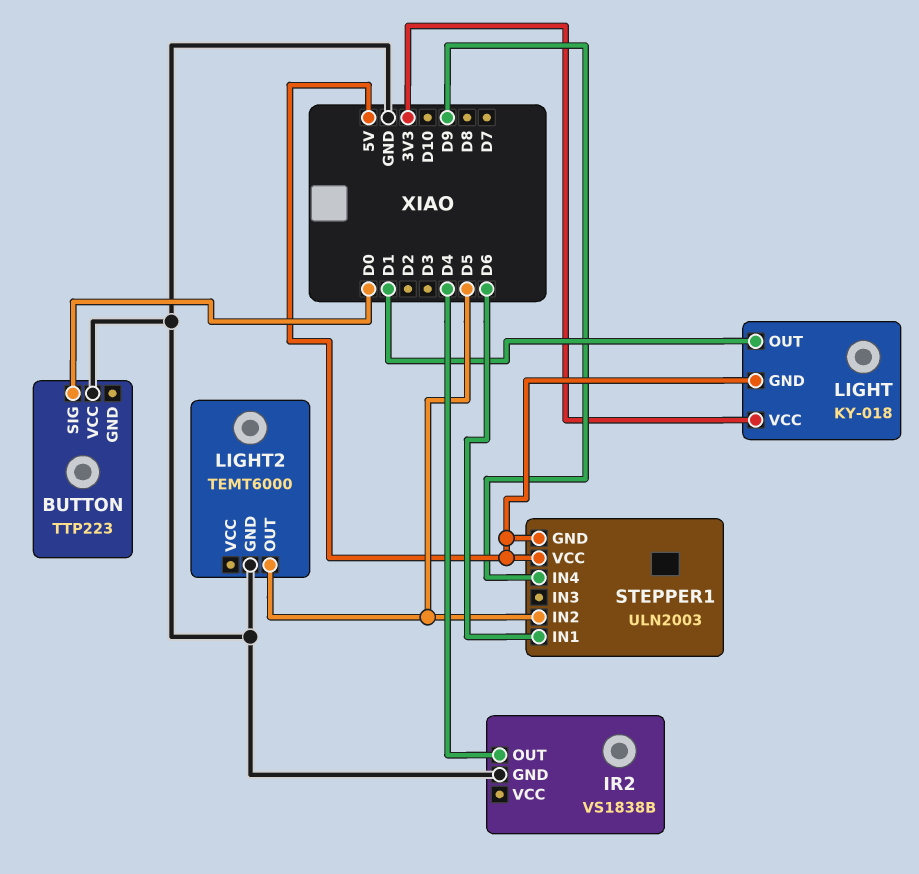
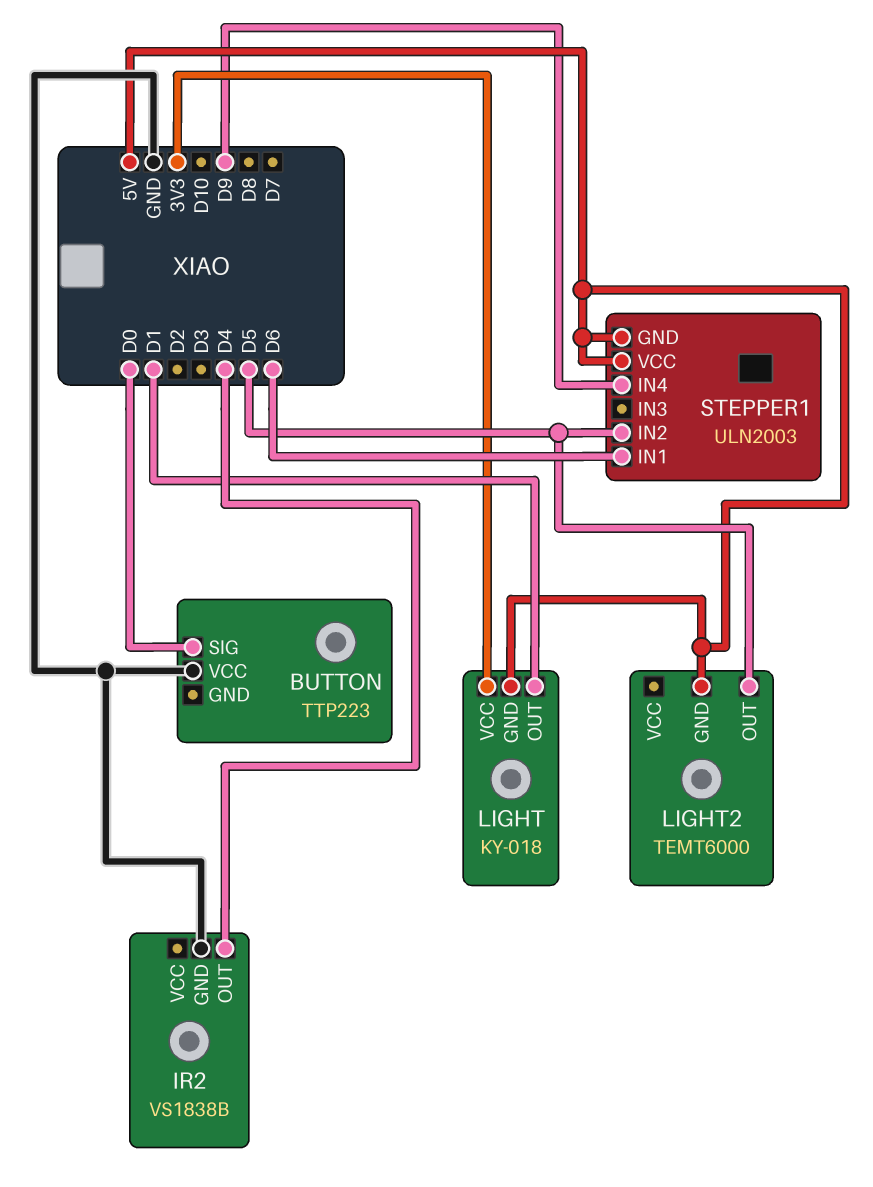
LIGHT2 pin GND: GND -> 5V

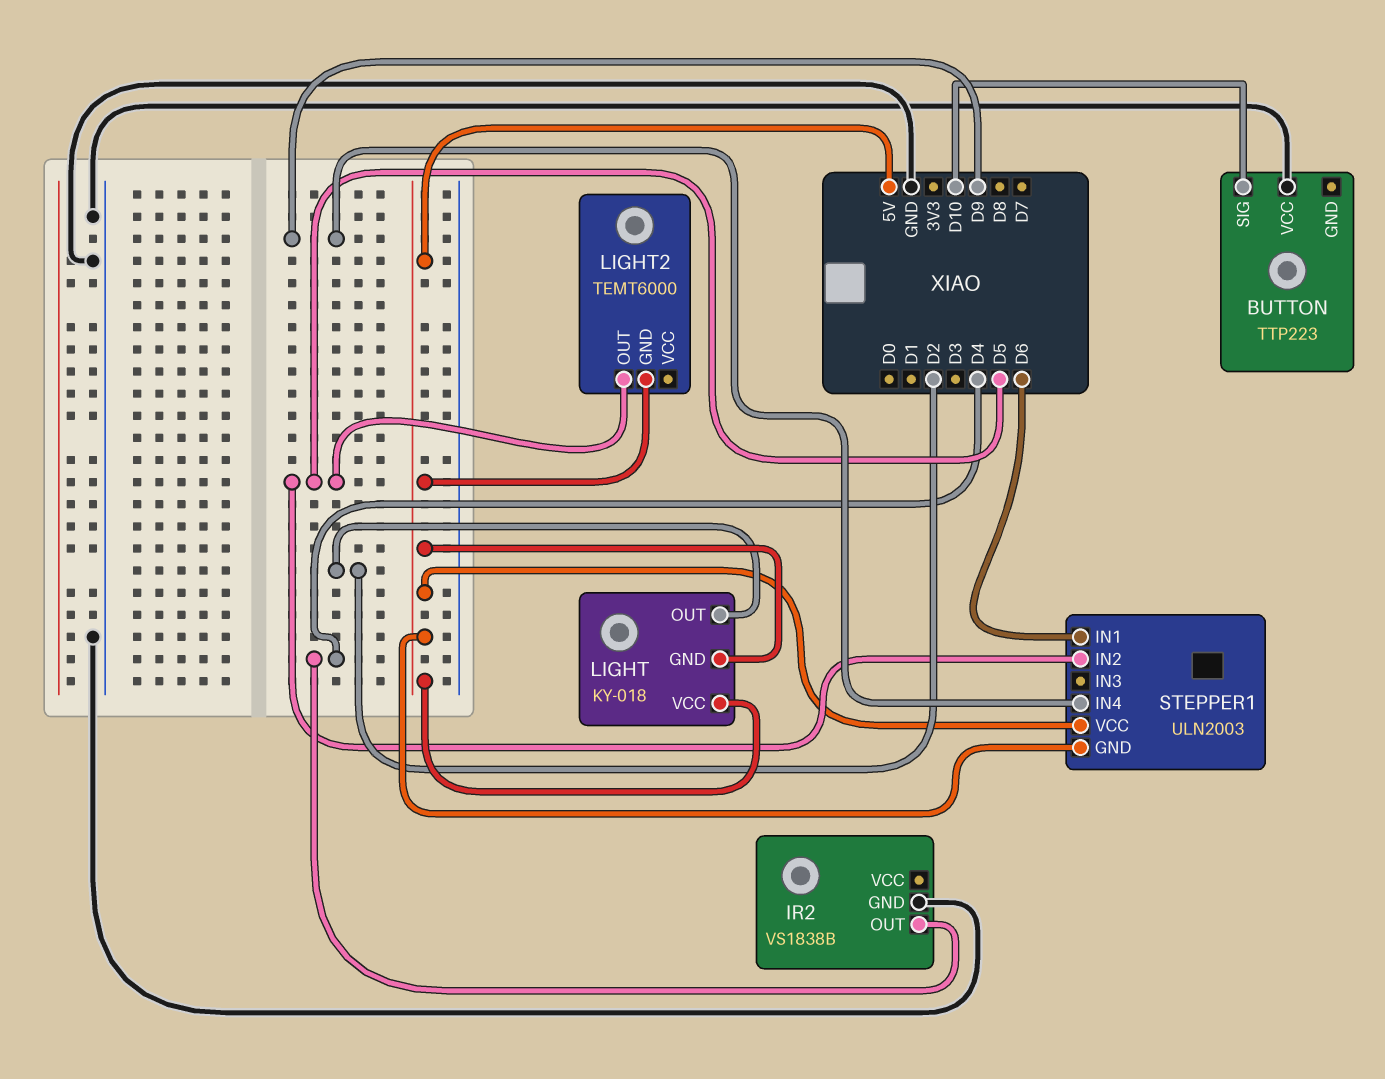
BUTTON pin SIG: D0 -> D10
LIGHT pin OUT: D1 -> D2
LIGHT pin VCC: 3V3 -> 5V

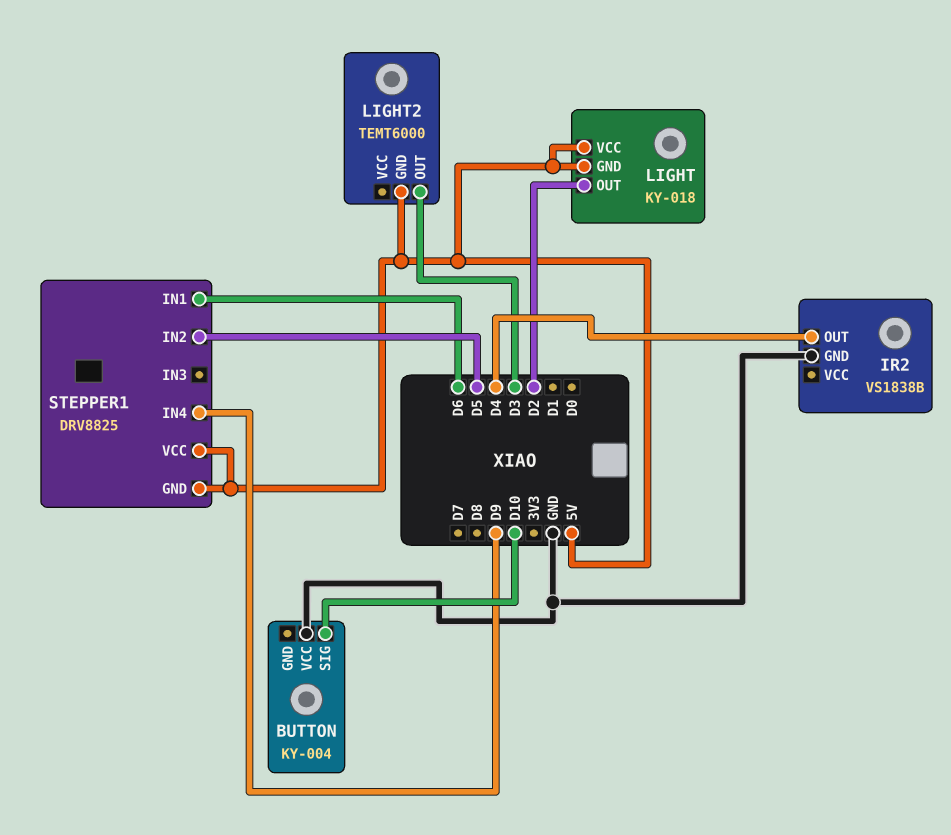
BUTTON: TTP223 -> KY-004
LIGHT2 pin OUT: D5 -> D3
STEPPER1: ULN2003 -> DRV8825

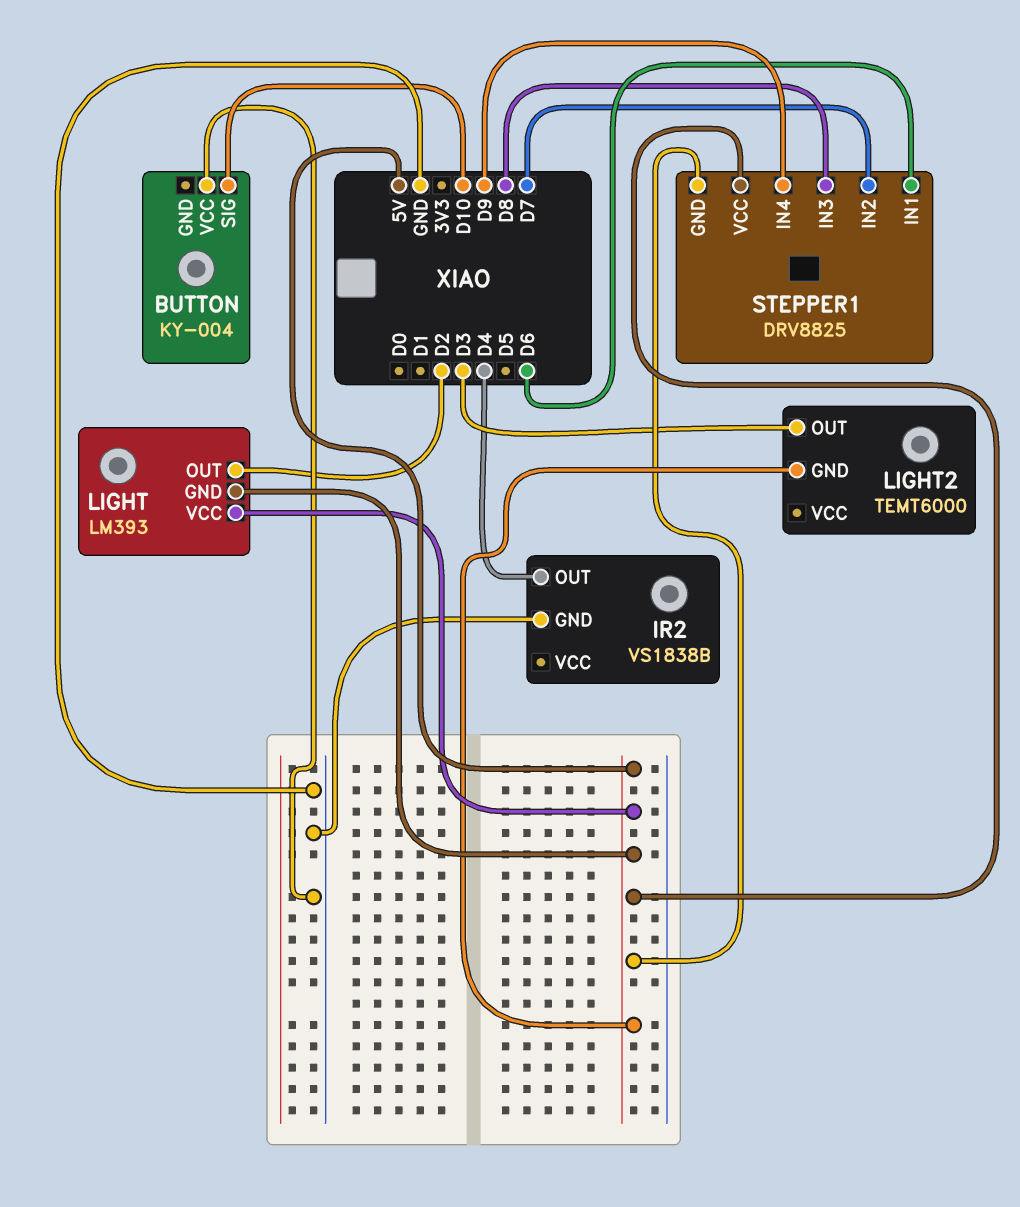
LIGHT: KY-018 -> LM393
STEPPER1 pin IN2: D5 -> D7
STEPPER1 pin IN3: none -> D8

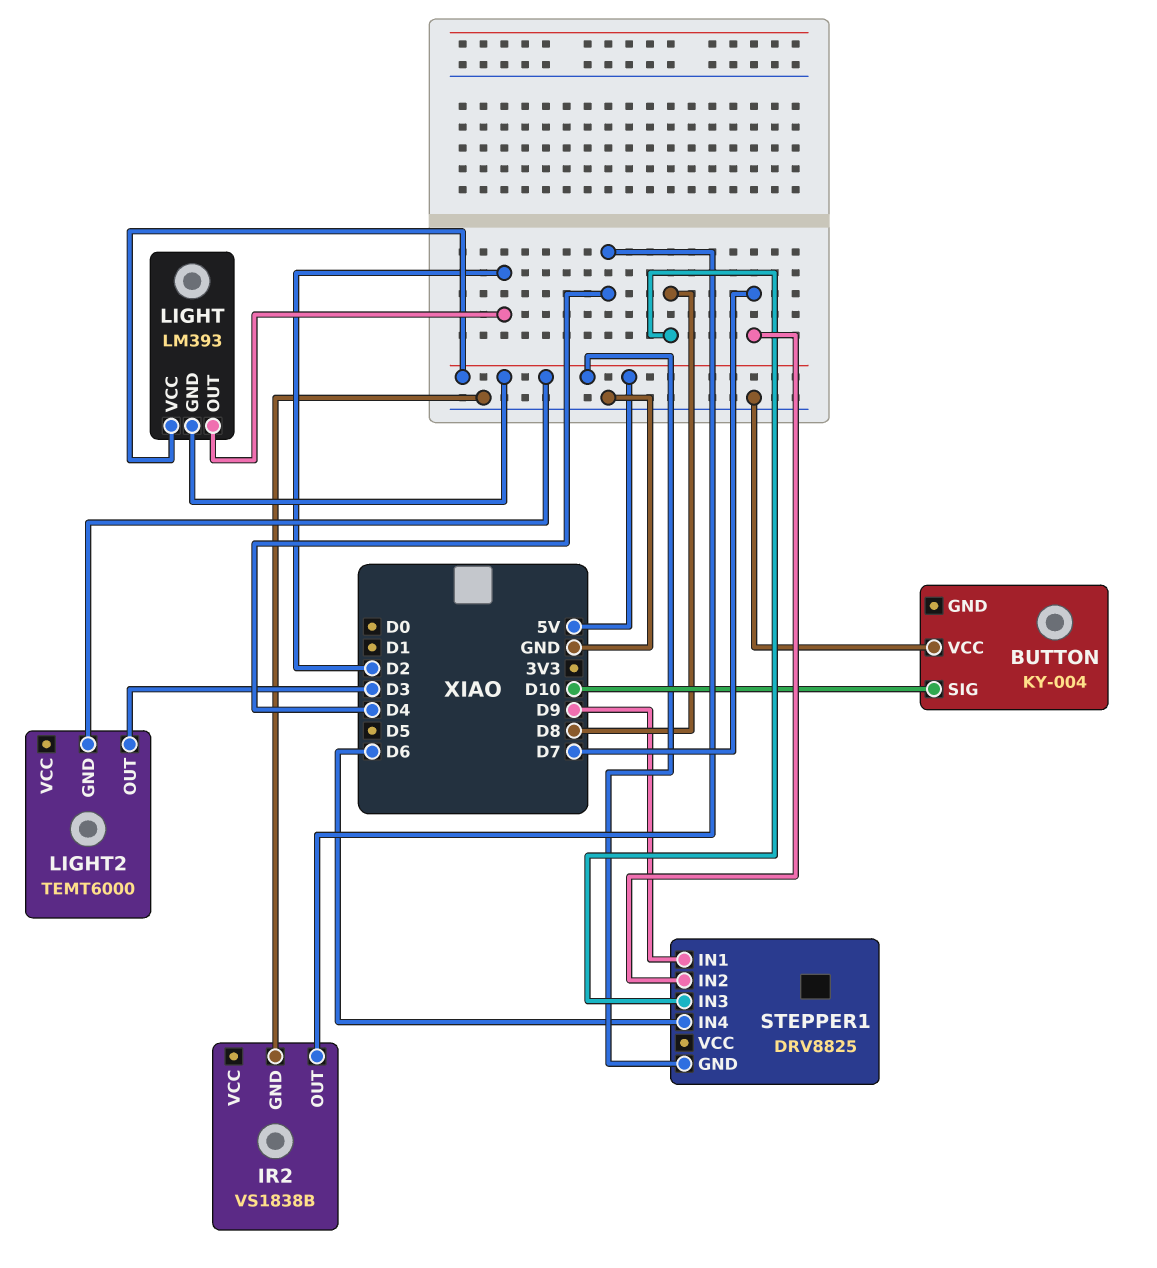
STEPPER1 pin IN1: D6 -> D9
STEPPER1 pin IN4: D9 -> D6
STEPPER1 pin VCC: 5V -> none

